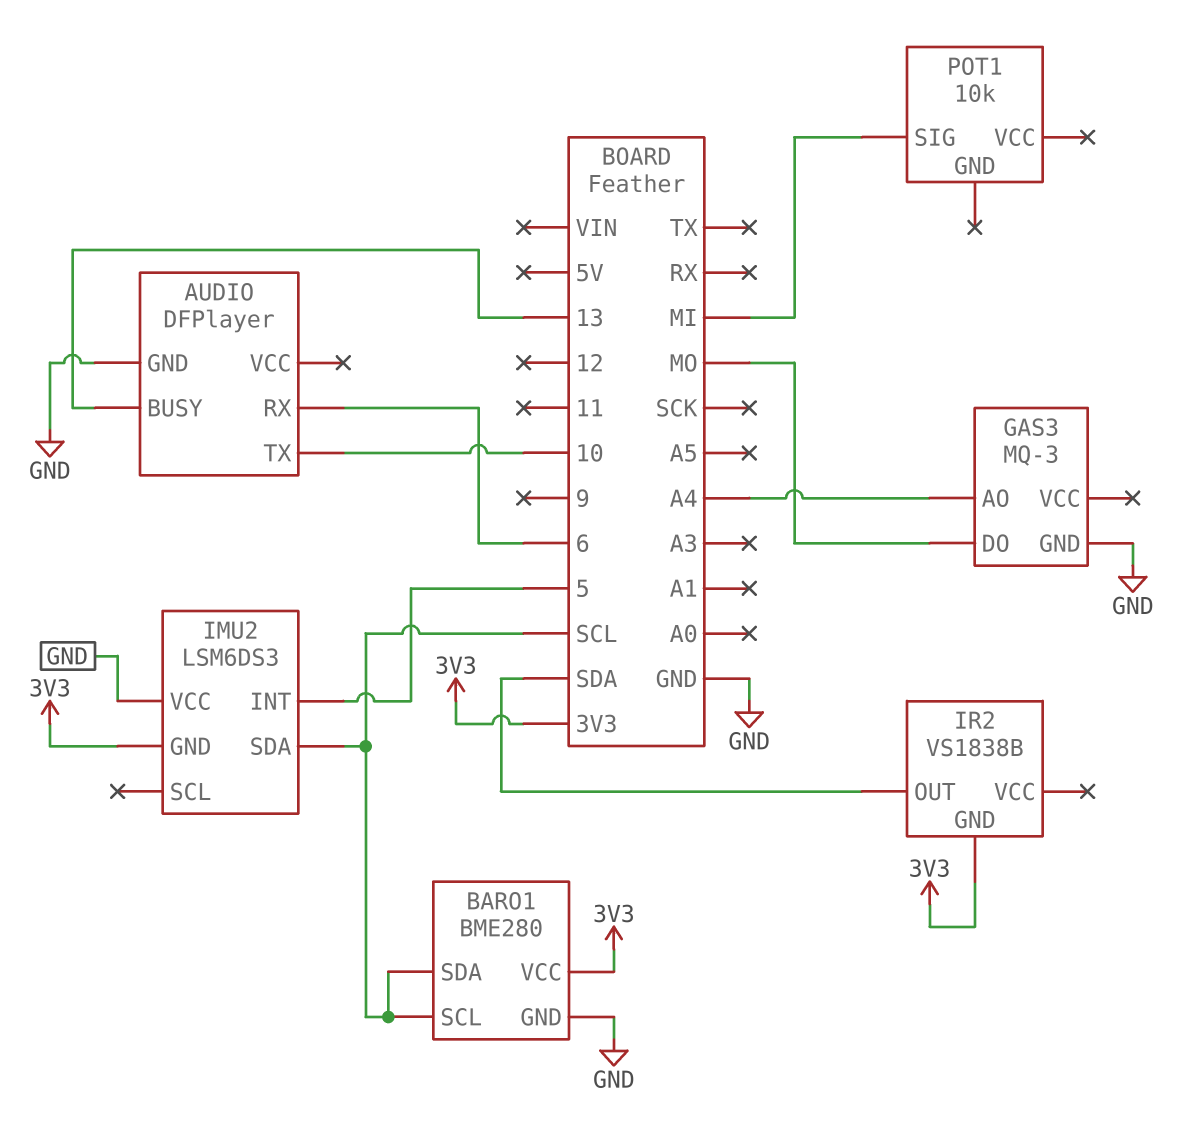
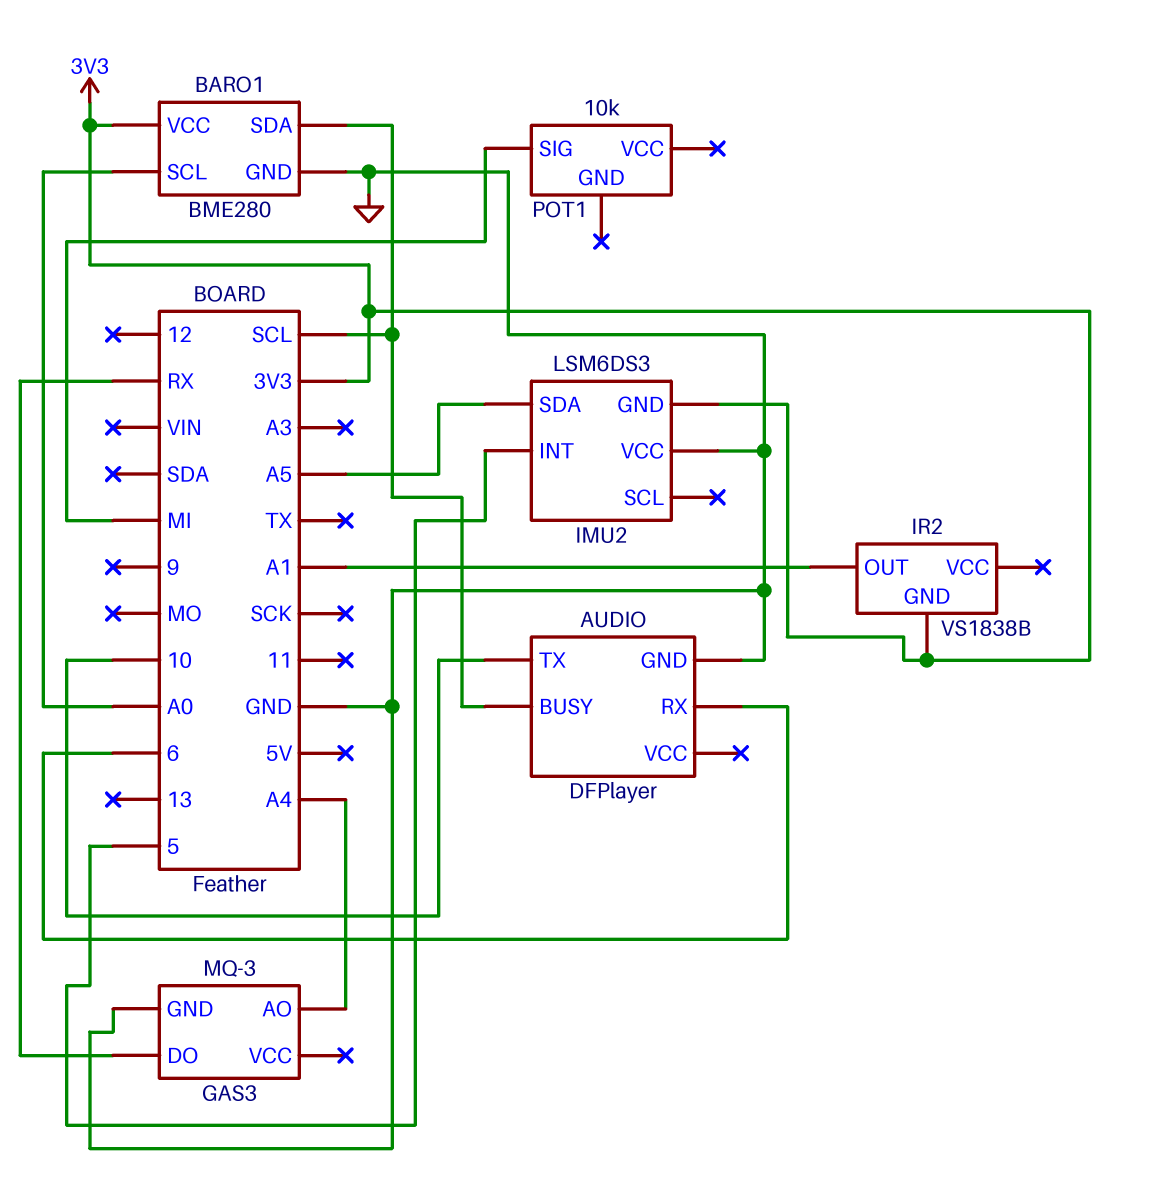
AUDIO pin BUSY: 13 -> SCL
BARO1 pin SCL: SCL -> A0
GAS3 pin DO: MO -> RX
IMU2 pin SDA: SCL -> A5
IR2 pin OUT: SDA -> A1

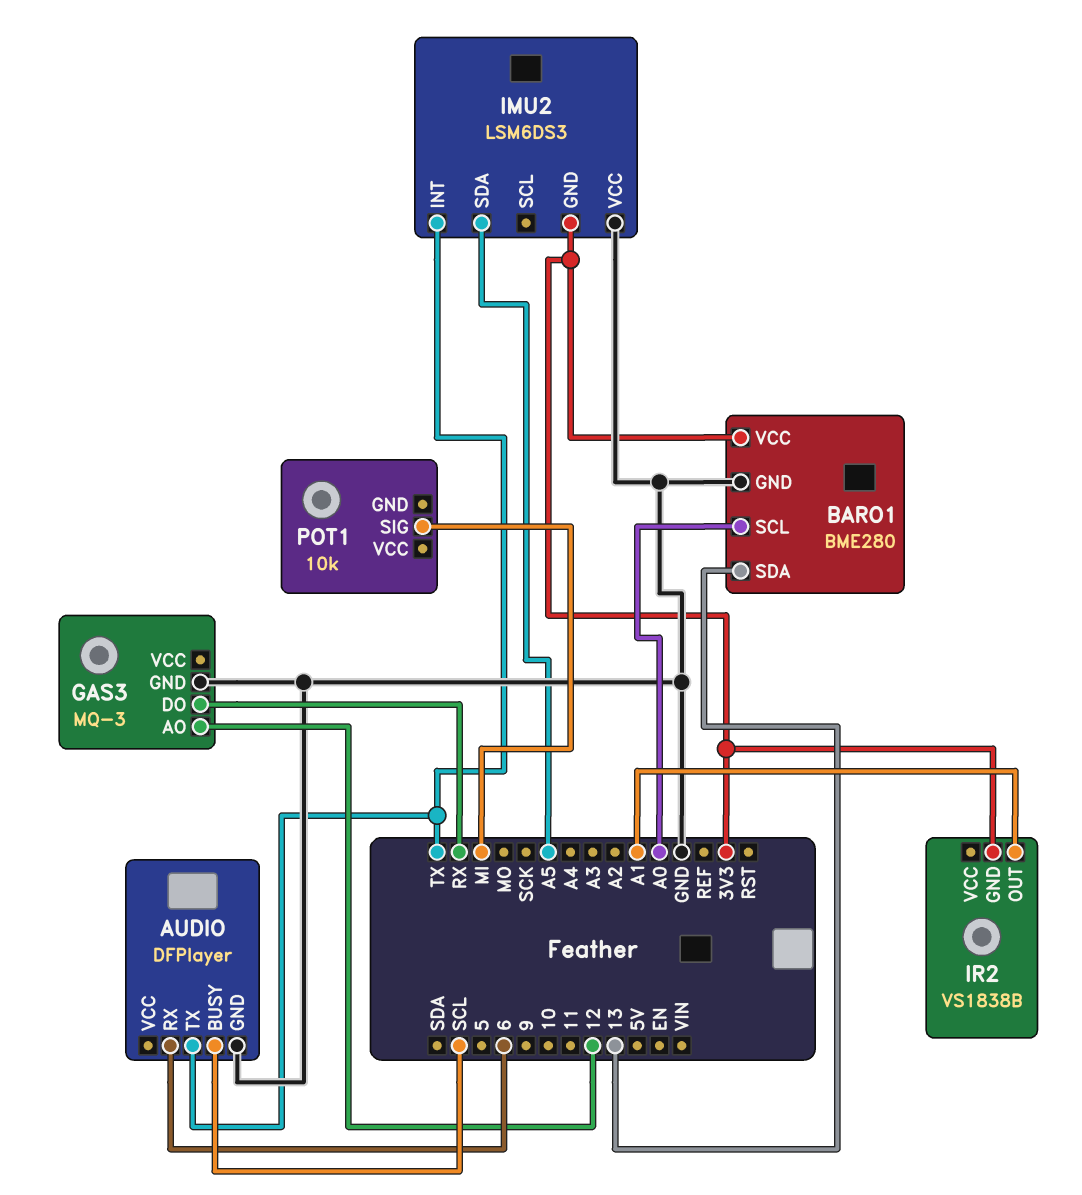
AUDIO pin TX: 10 -> TX
BARO1 pin SDA: SCL -> 13
GAS3 pin AO: A4 -> 12
IMU2 pin INT: 5 -> TX

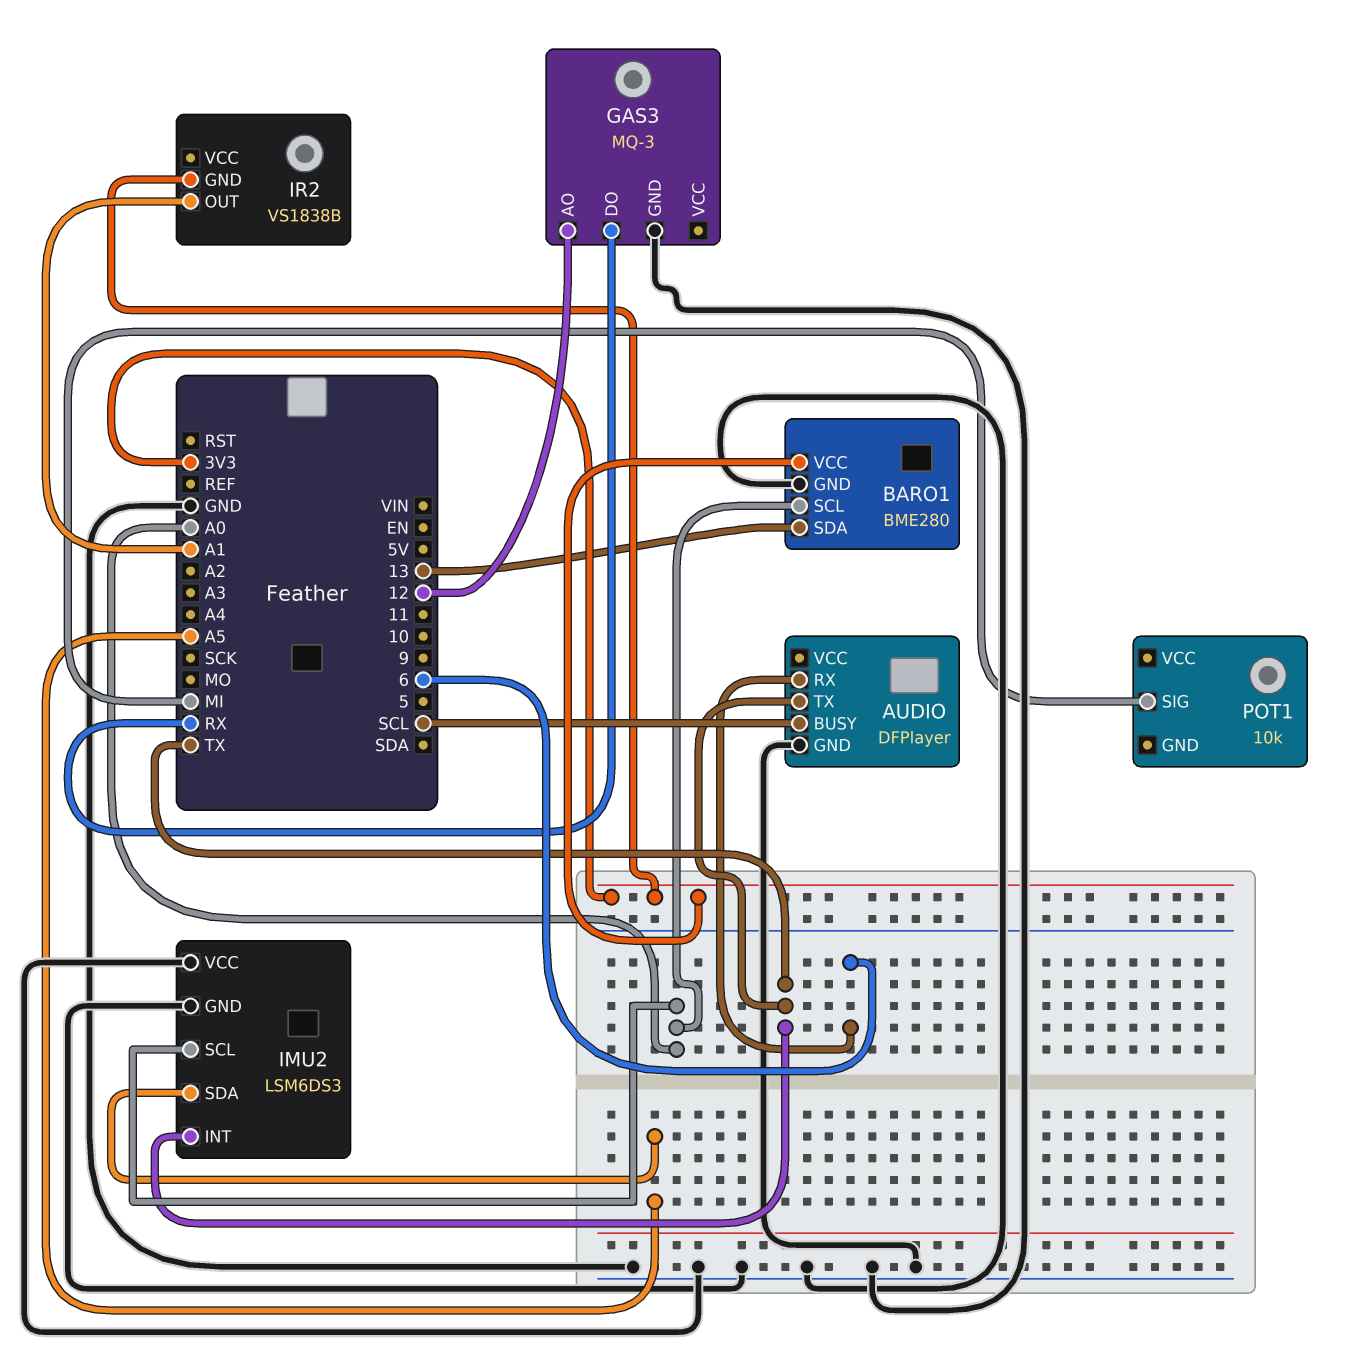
IMU2 pin GND: 3V3 -> GND
IMU2 pin SCL: none -> A0

